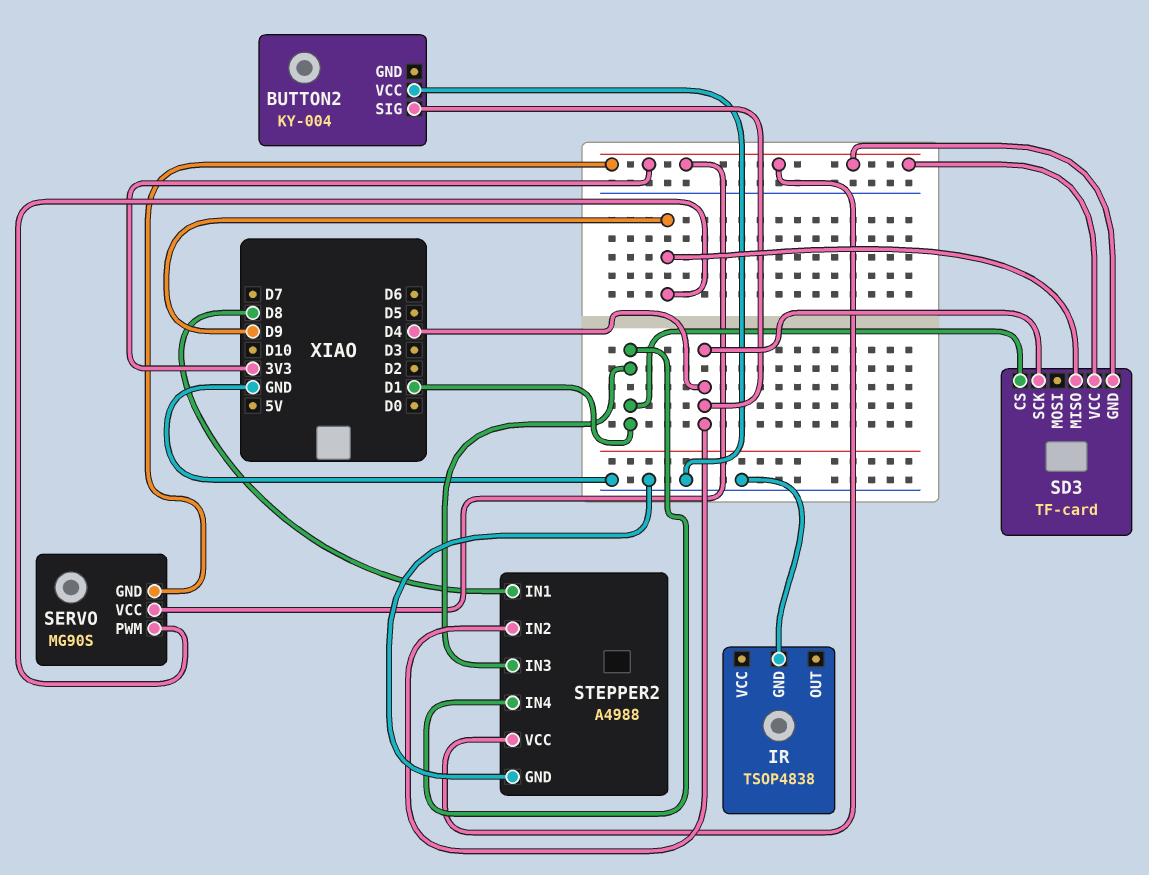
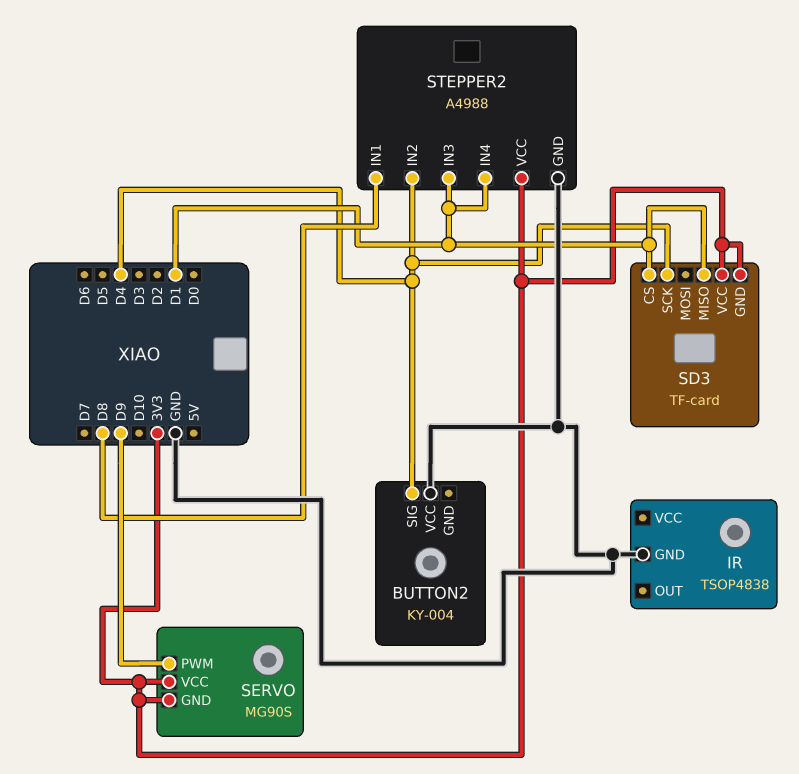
SD3 pin MISO: D9 -> D1

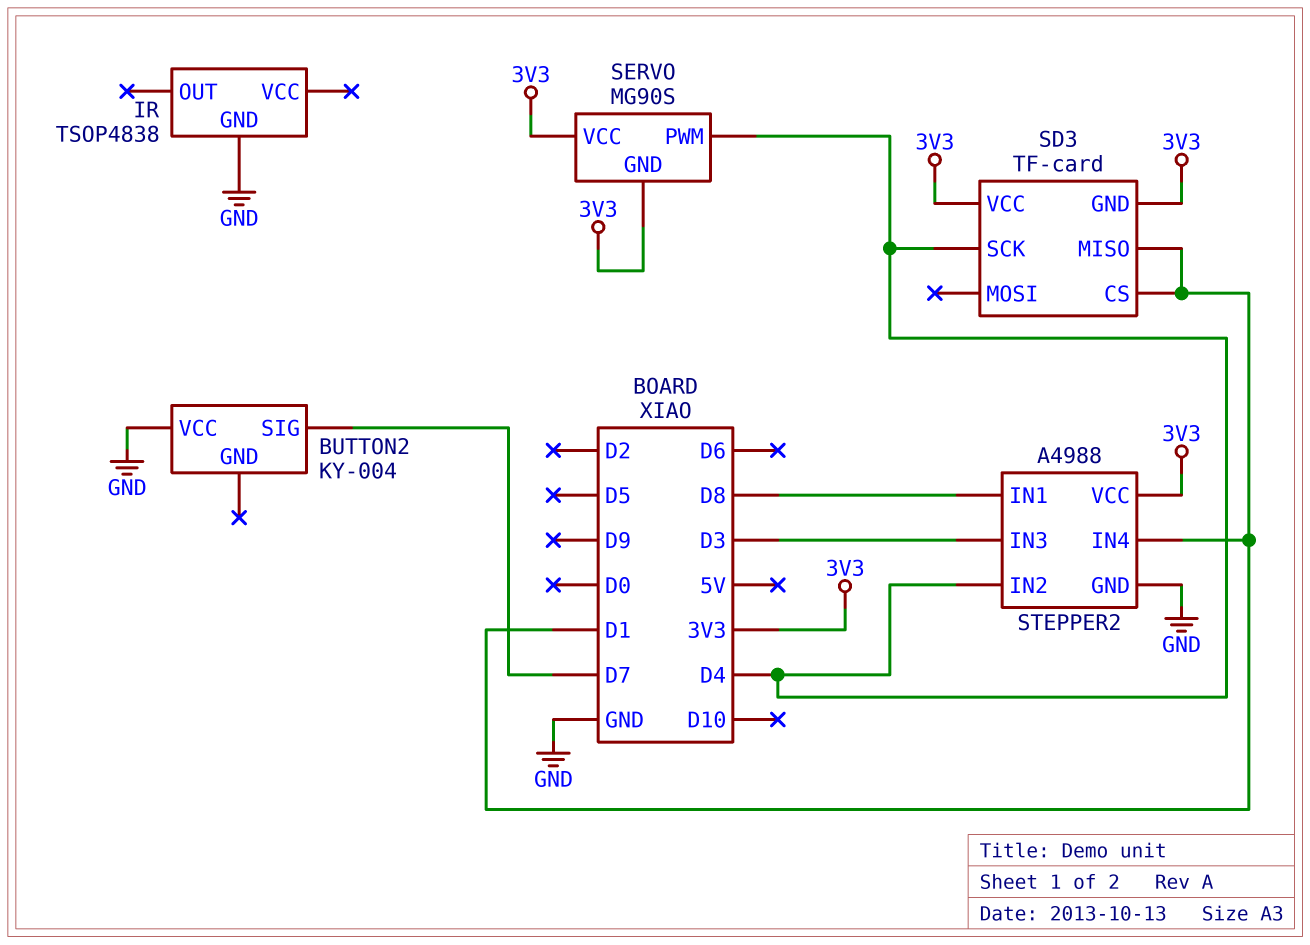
BUTTON2 pin SIG: D4 -> D7
SERVO pin PWM: D9 -> D4
STEPPER2 pin IN3: D1 -> D3

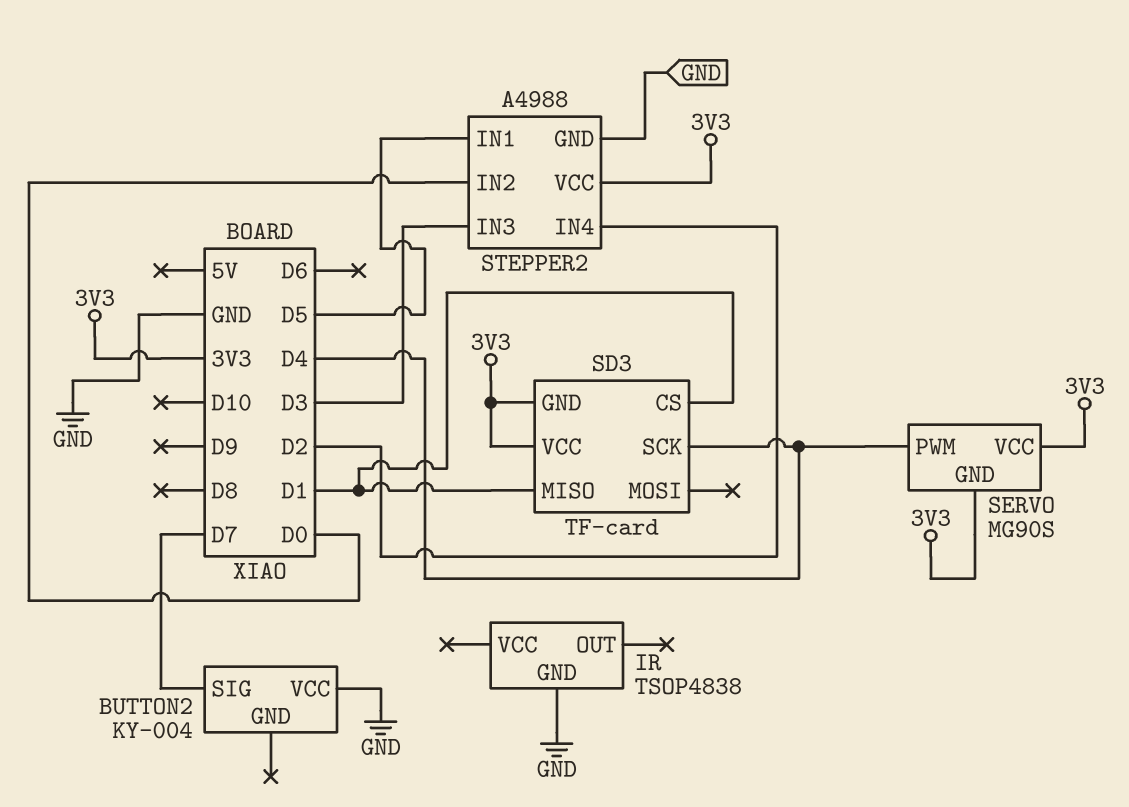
STEPPER2 pin IN1: D8 -> D5
STEPPER2 pin IN2: D4 -> D0
STEPPER2 pin IN4: D1 -> D2

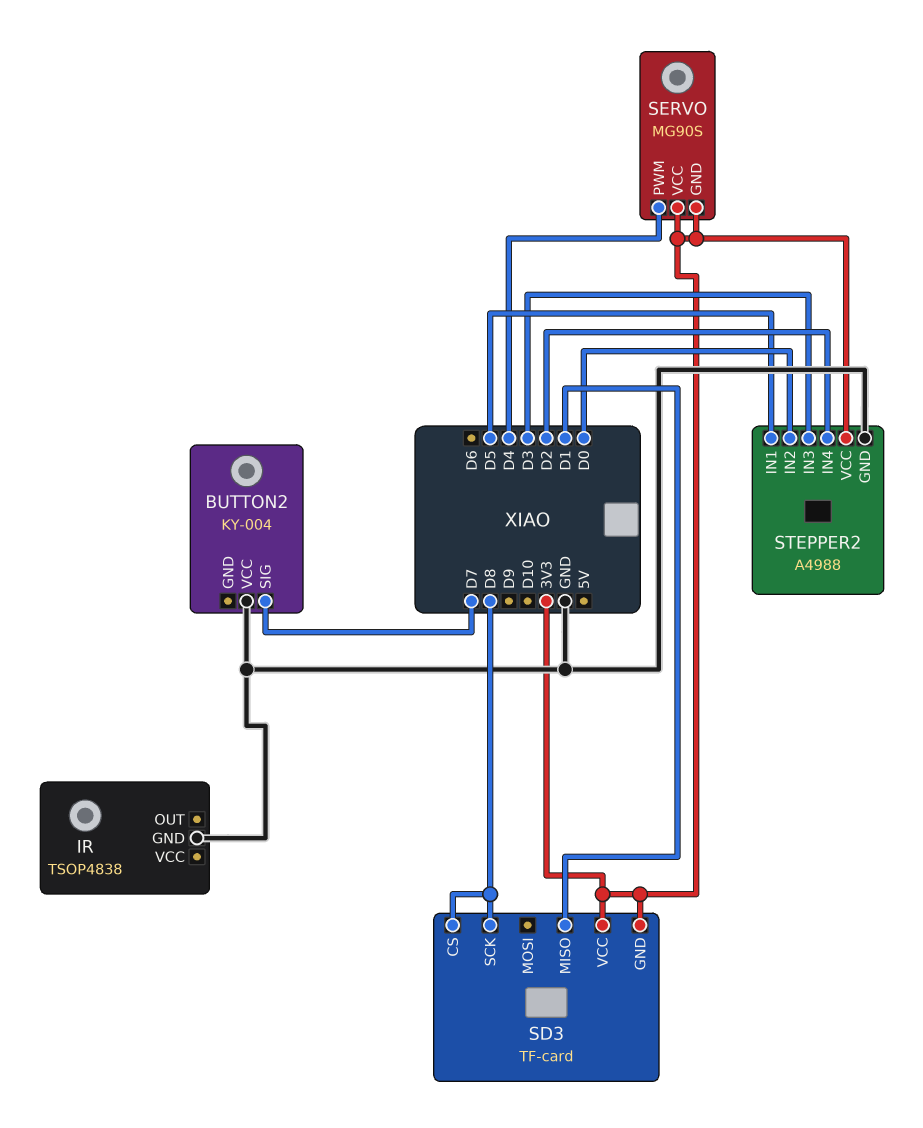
SD3 pin CS: D1 -> D8
SD3 pin SCK: D4 -> D8

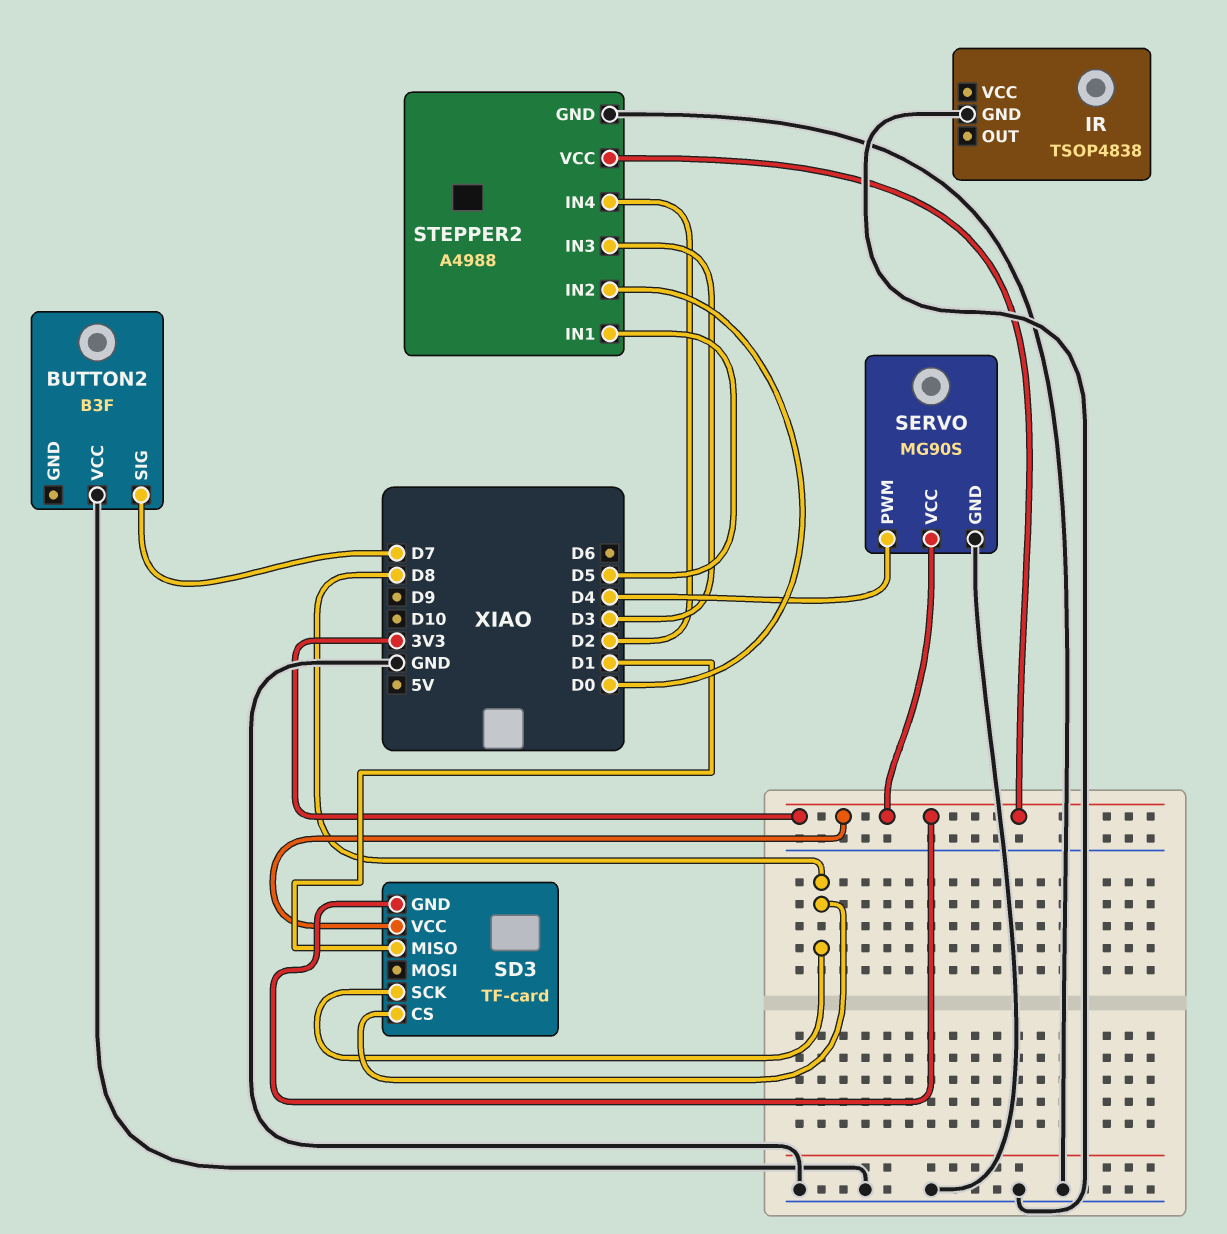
BUTTON2: KY-004 -> B3F
SERVO pin GND: 3V3 -> GND

